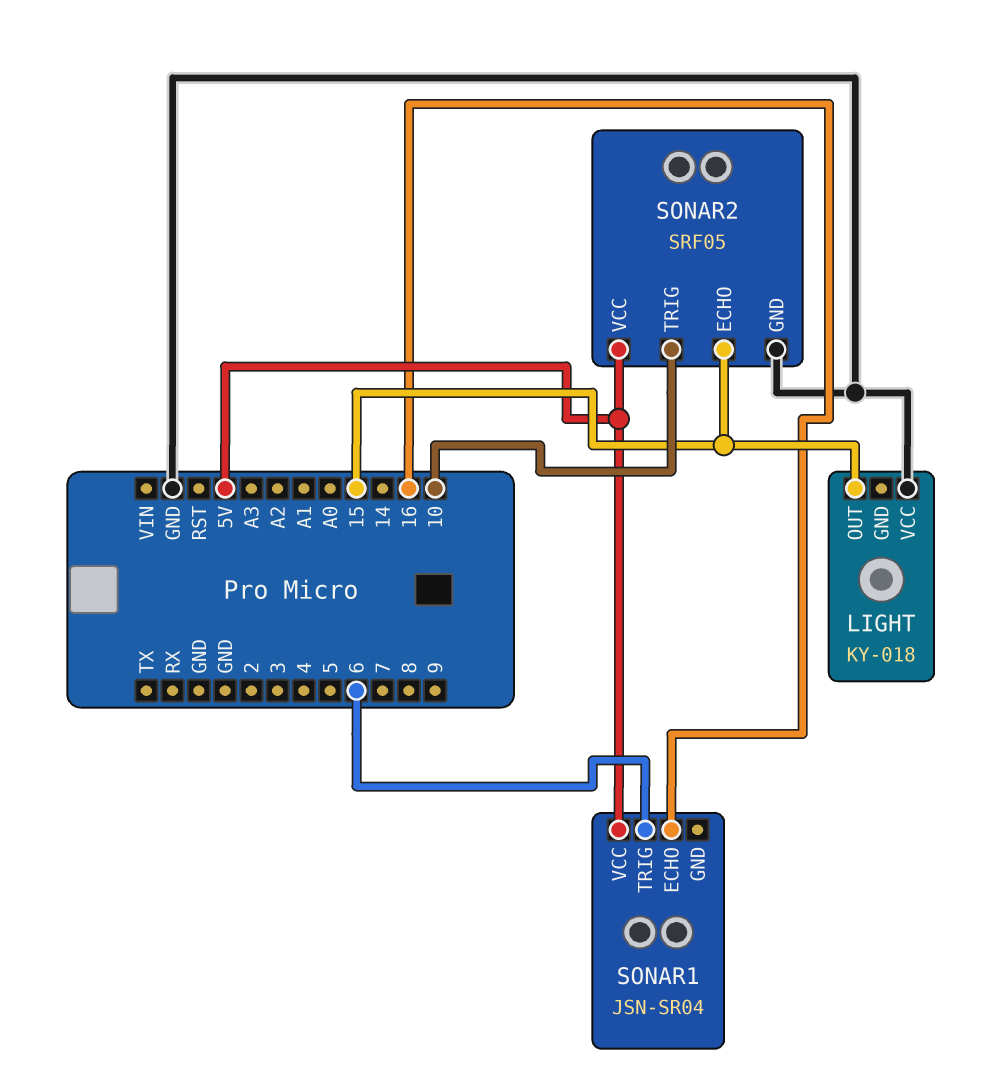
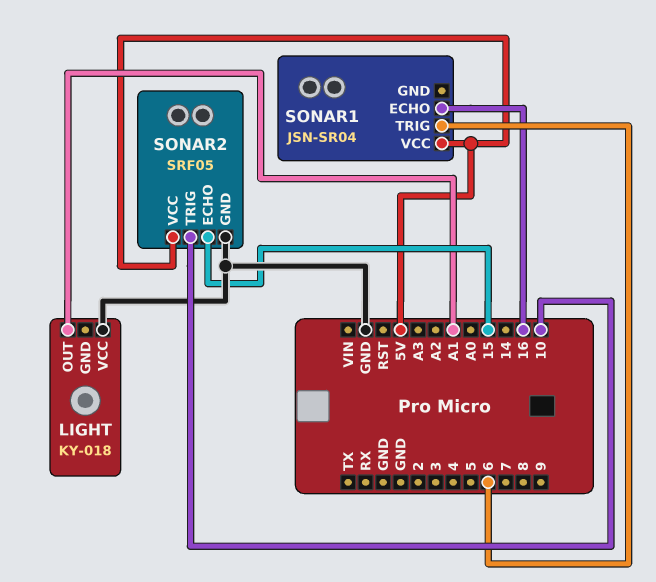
LIGHT pin OUT: 15 -> A1

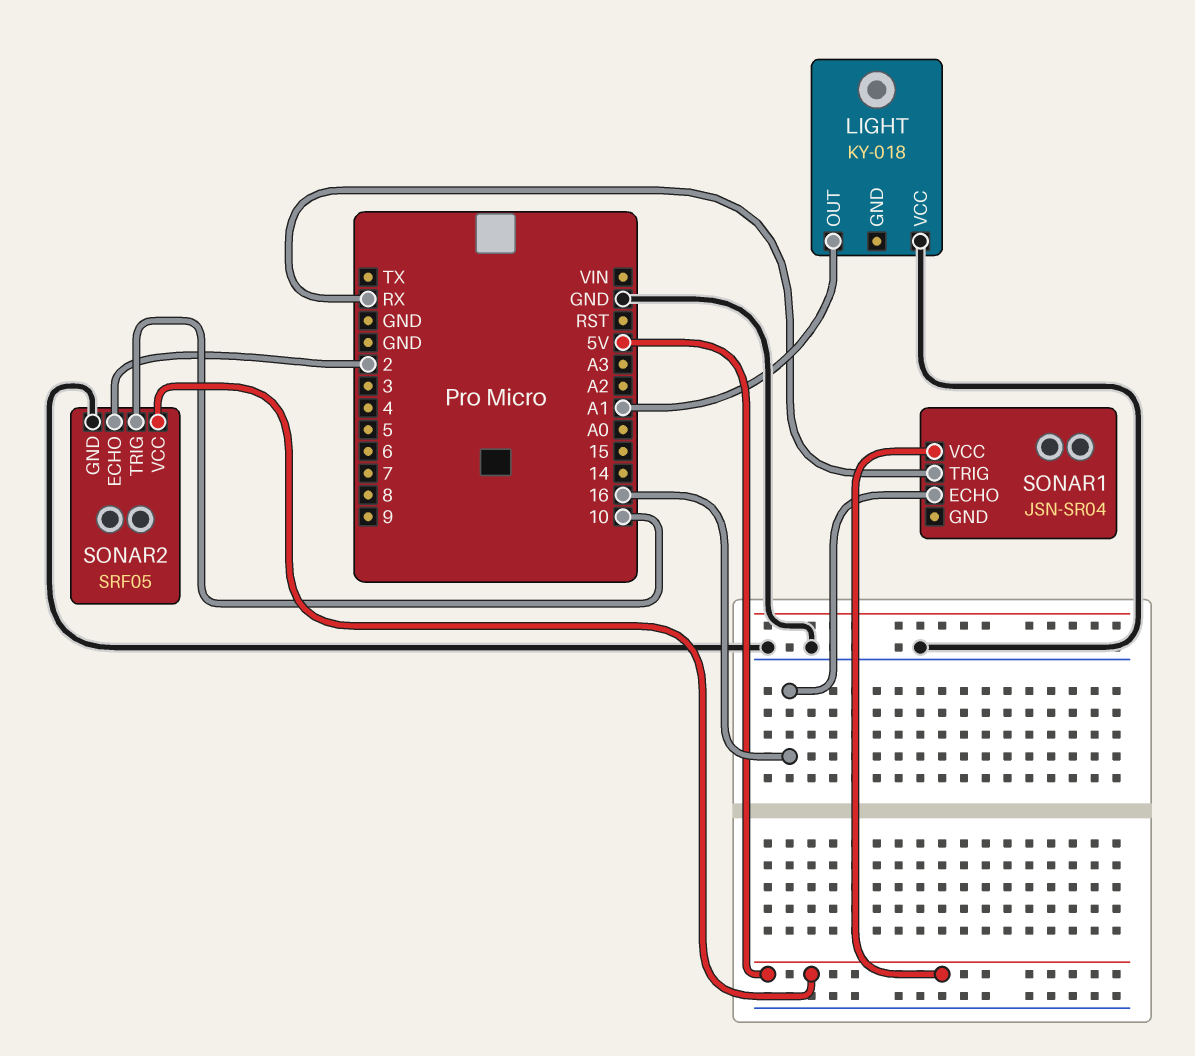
SONAR1 pin TRIG: 6 -> RX
SONAR2 pin ECHO: 15 -> 2

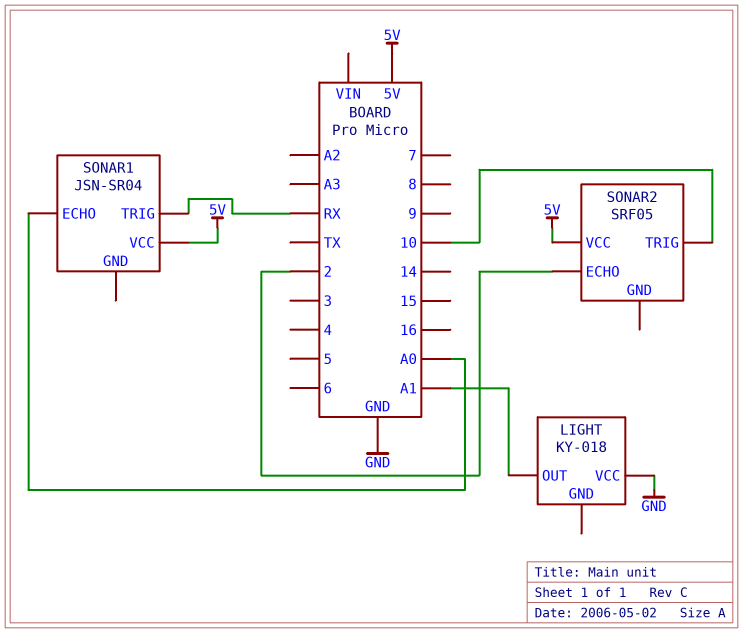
SONAR1 pin ECHO: 16 -> A0
SONAR2 pin GND: GND -> none

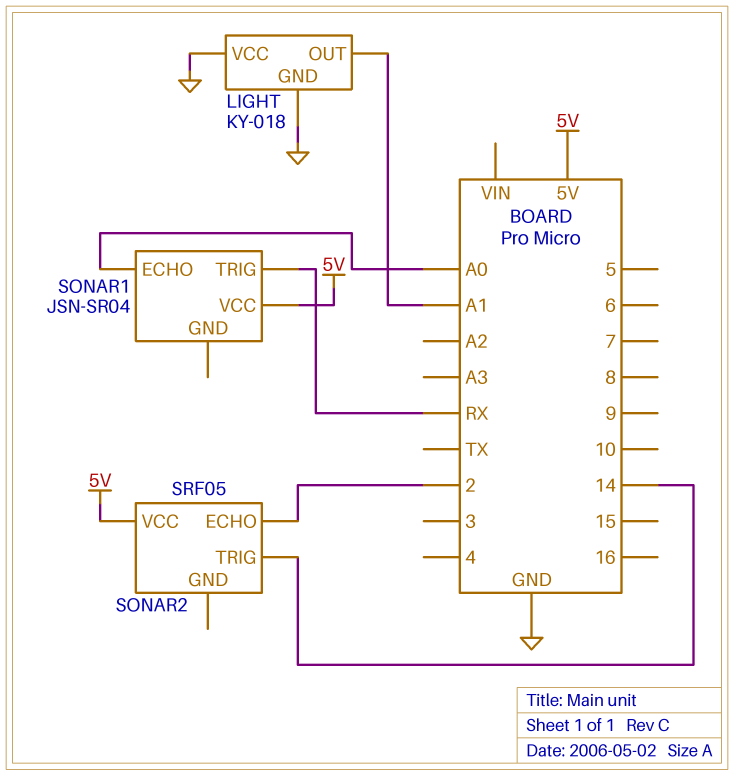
LIGHT pin GND: none -> GND
SONAR2 pin TRIG: 10 -> 14

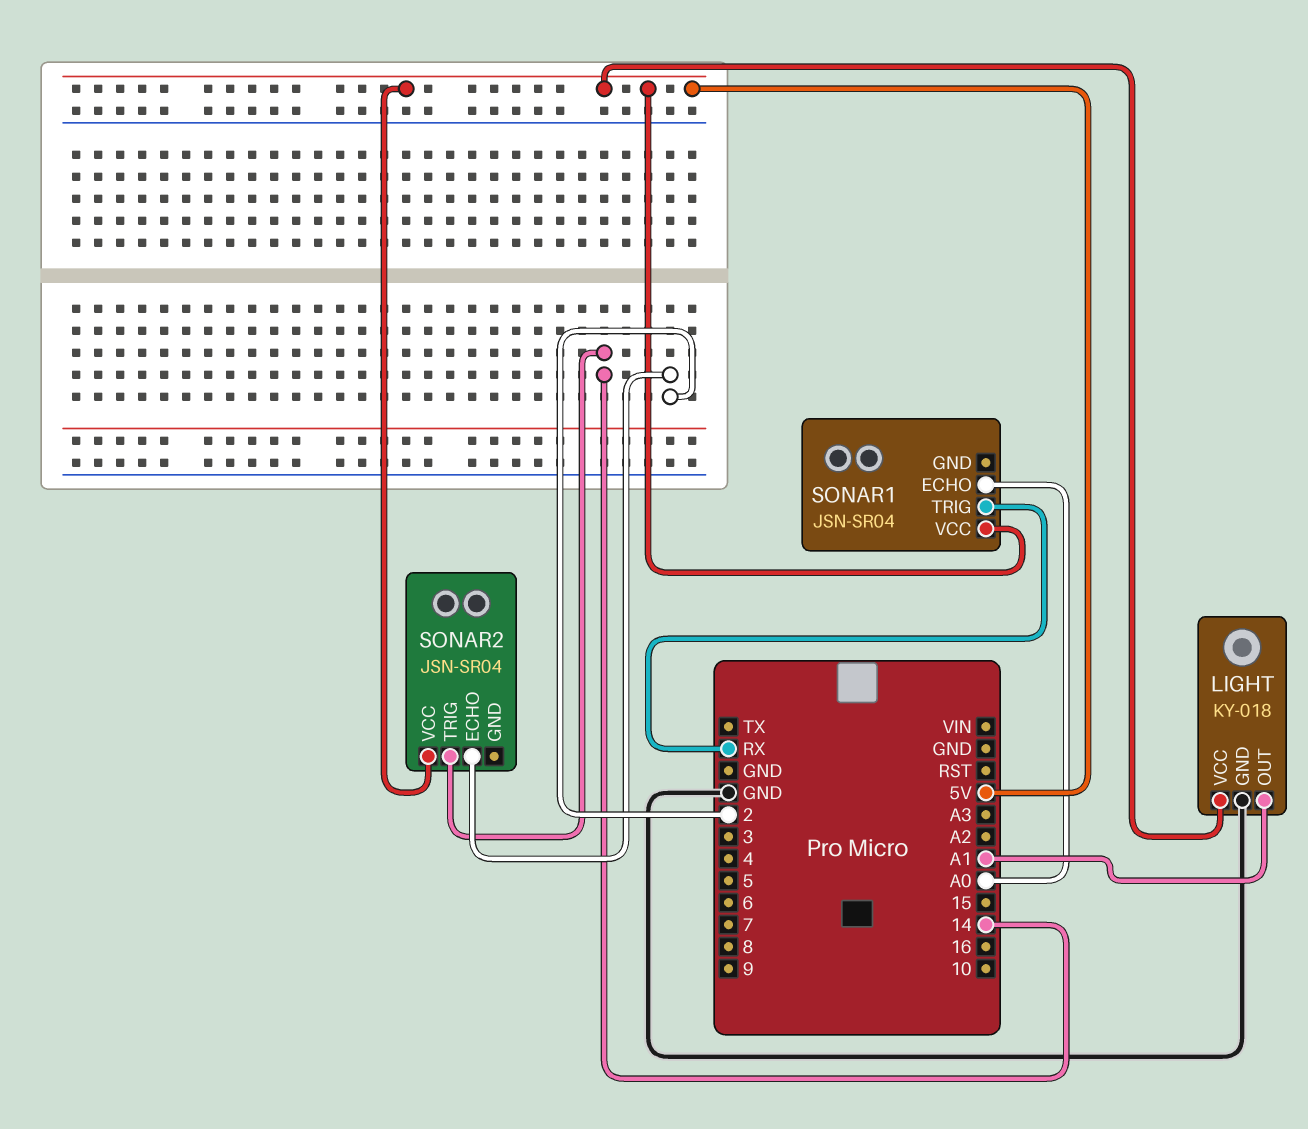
LIGHT pin VCC: GND -> 5V
SONAR2: SRF05 -> JSN-SR04

